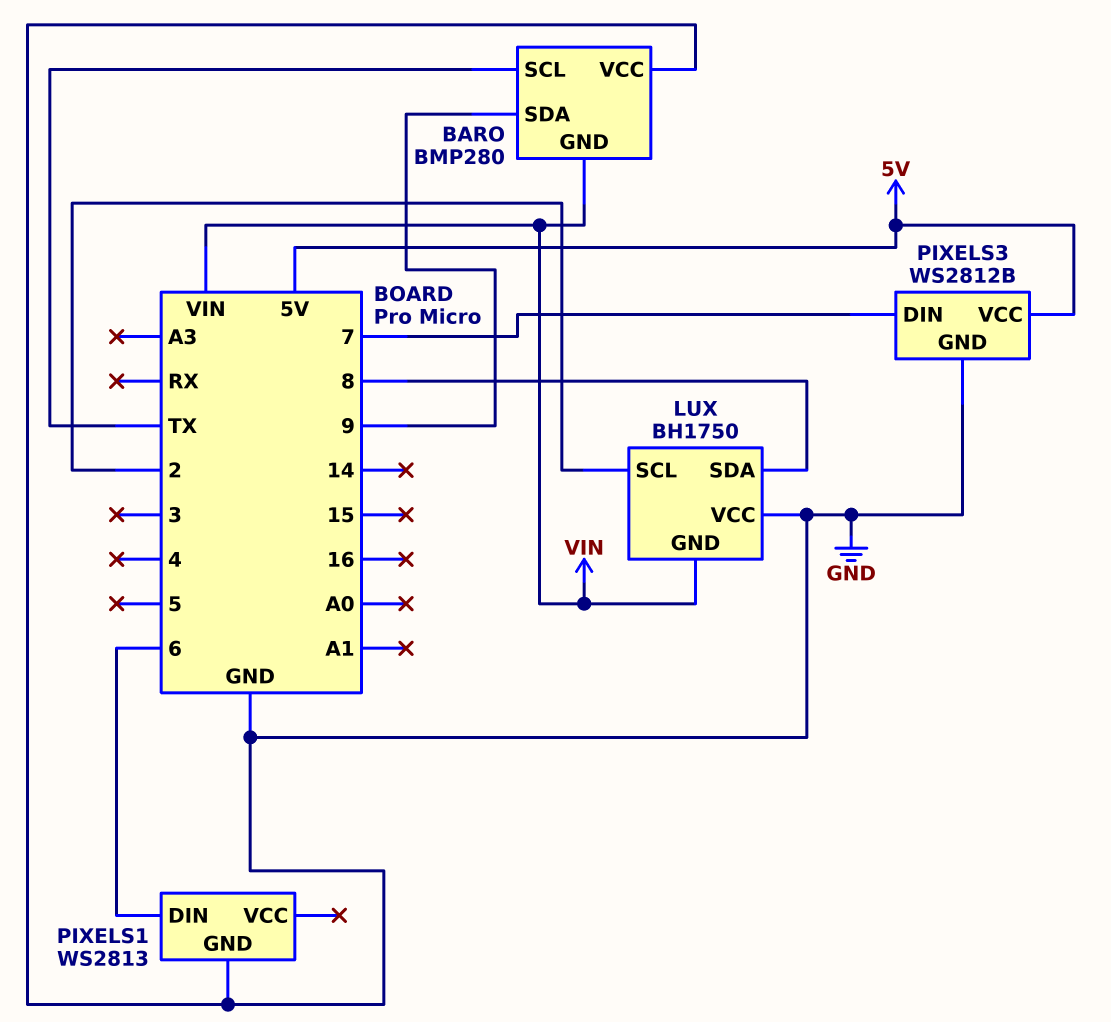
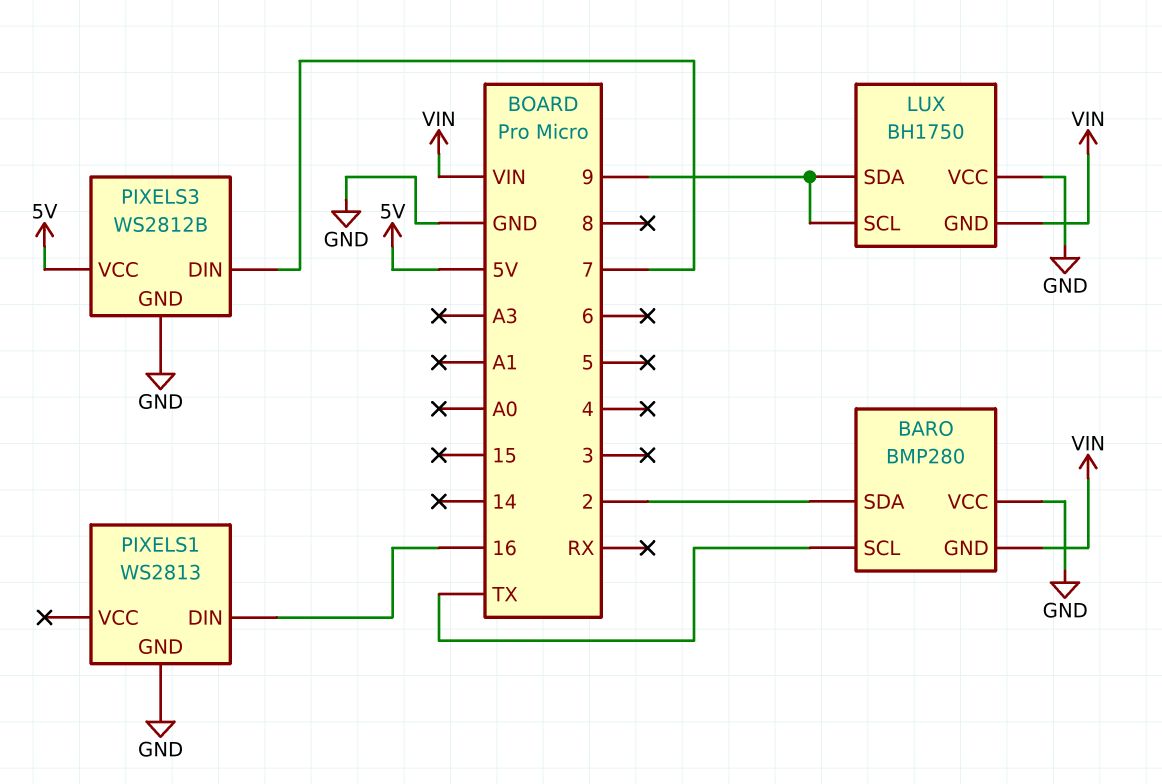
BARO pin SDA: 9 -> 2
LUX pin SCL: 2 -> 9
LUX pin SDA: 8 -> 9
PIXELS1 pin DIN: 6 -> 16

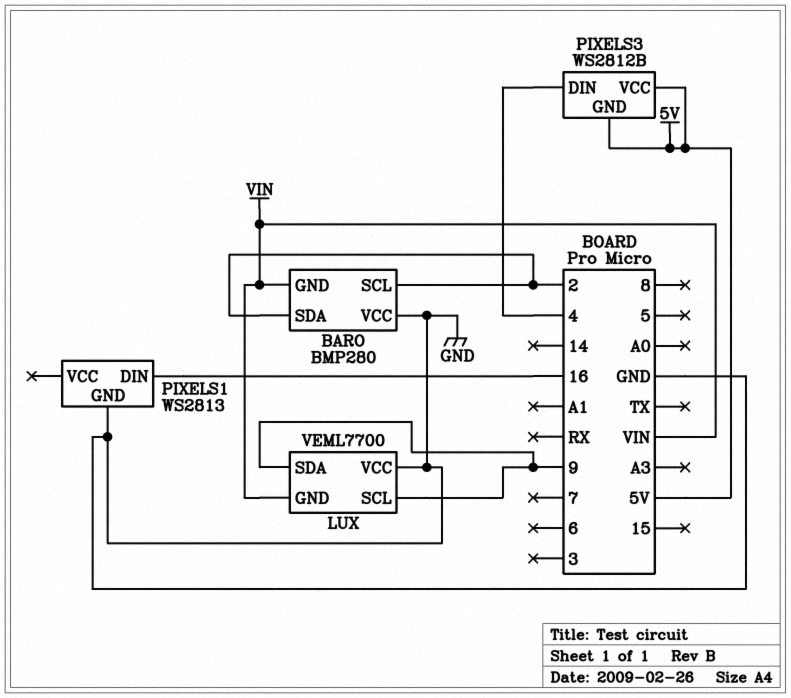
BARO pin SCL: TX -> 2
LUX: BH1750 -> VEML7700
PIXELS3 pin DIN: 7 -> 4
PIXELS3 pin GND: GND -> 5V

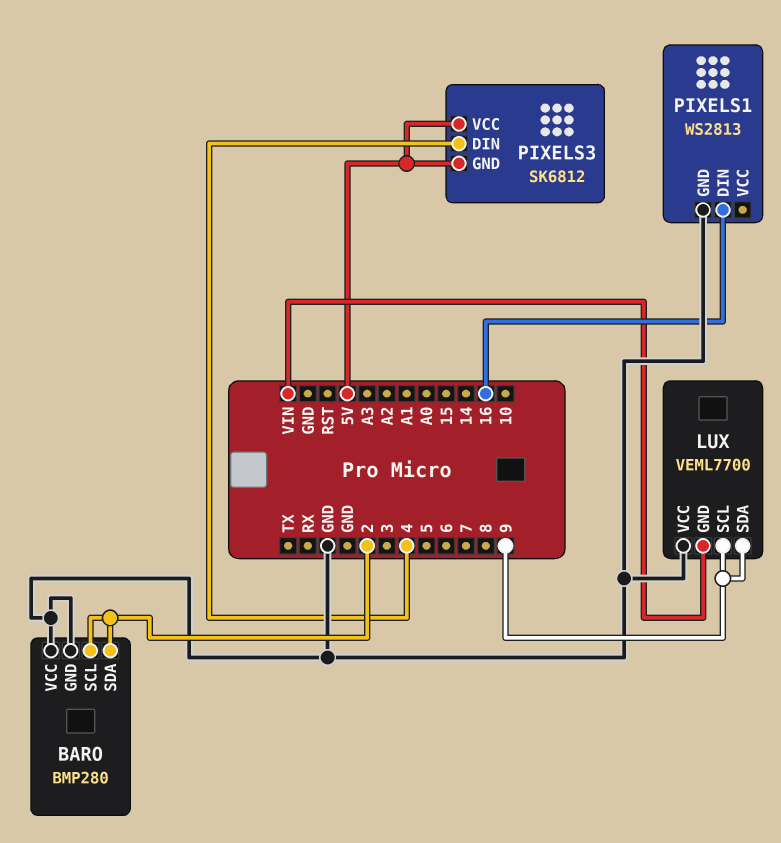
BARO pin GND: VIN -> GND
PIXELS3: WS2812B -> SK6812

